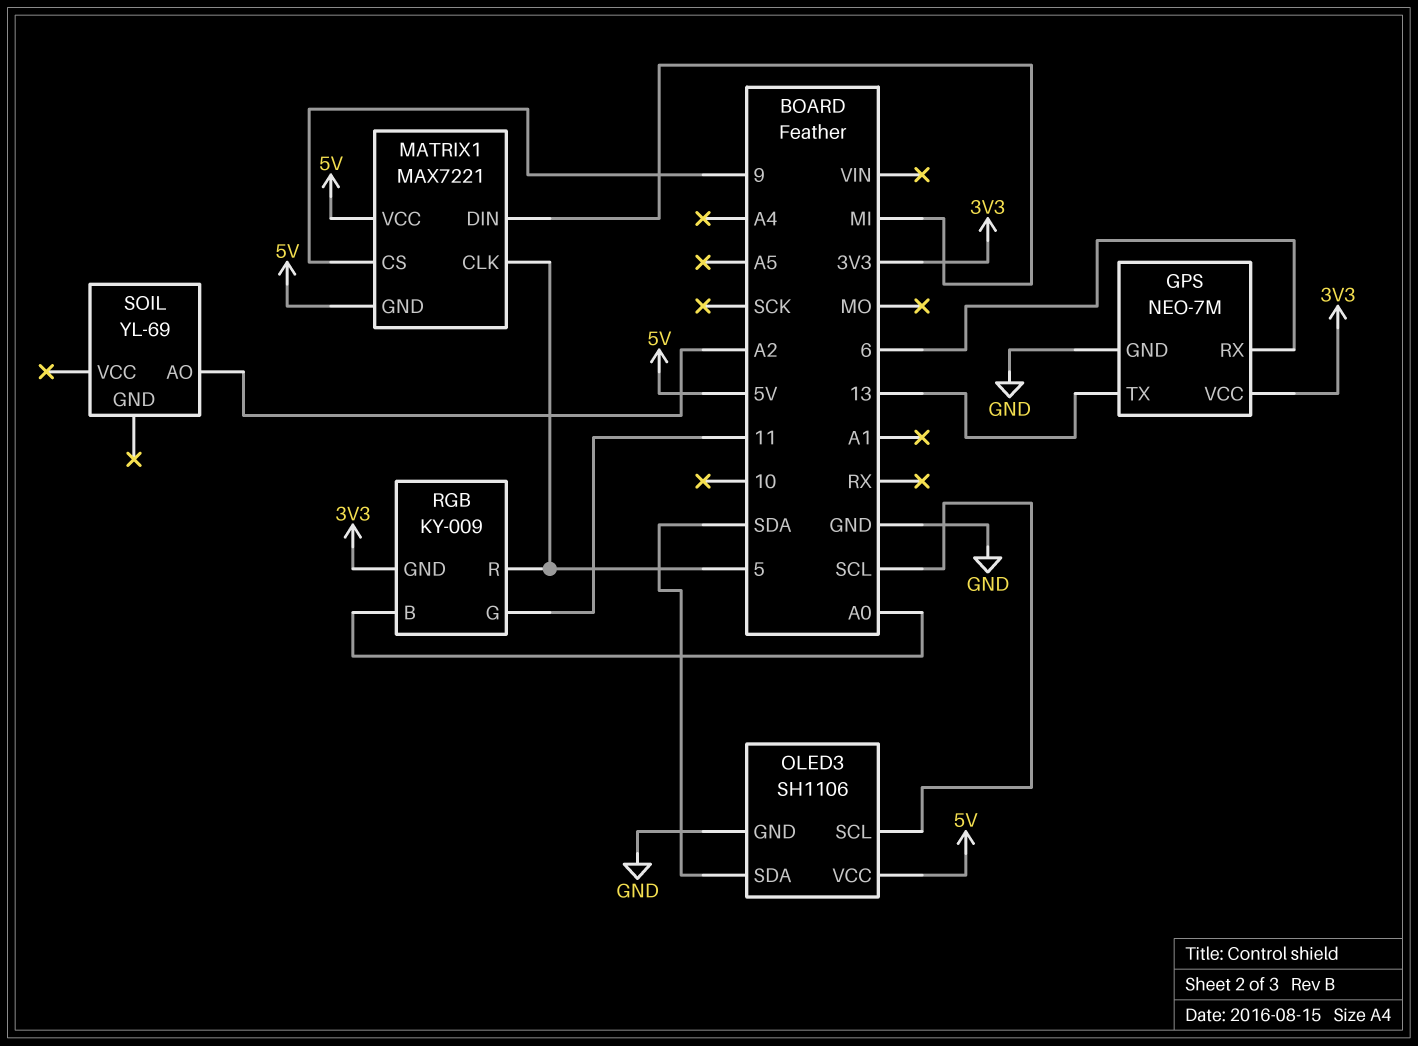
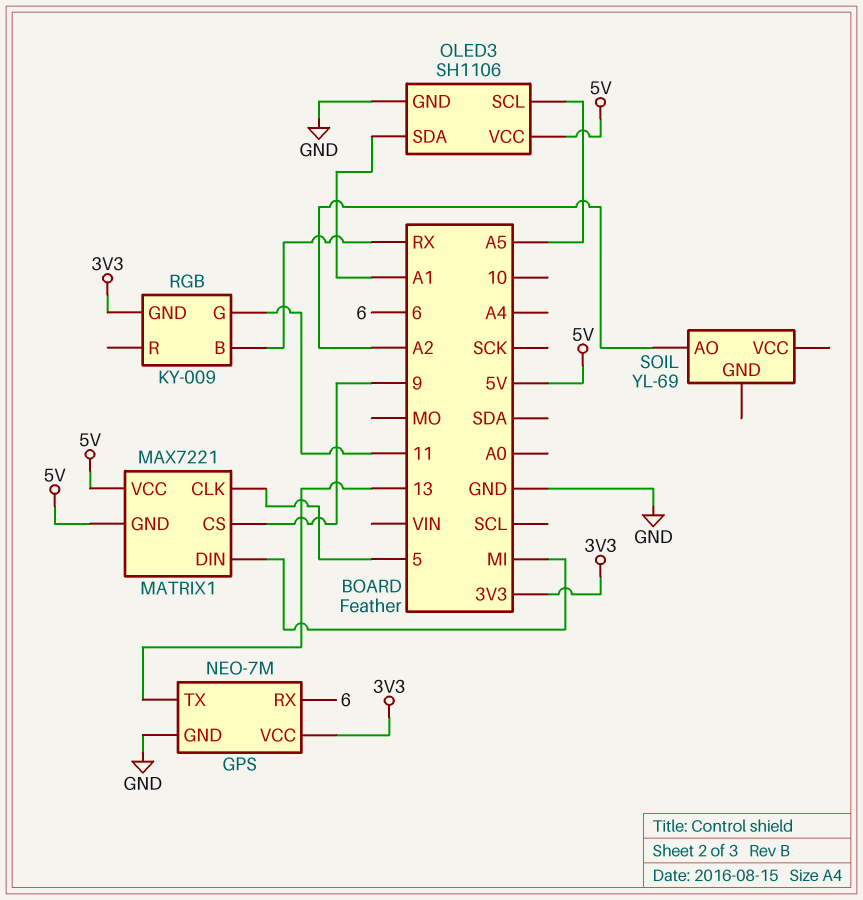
OLED3 pin SCL: SCL -> A5
OLED3 pin SDA: SDA -> A1
RGB pin B: A0 -> RX
RGB pin R: 5 -> none

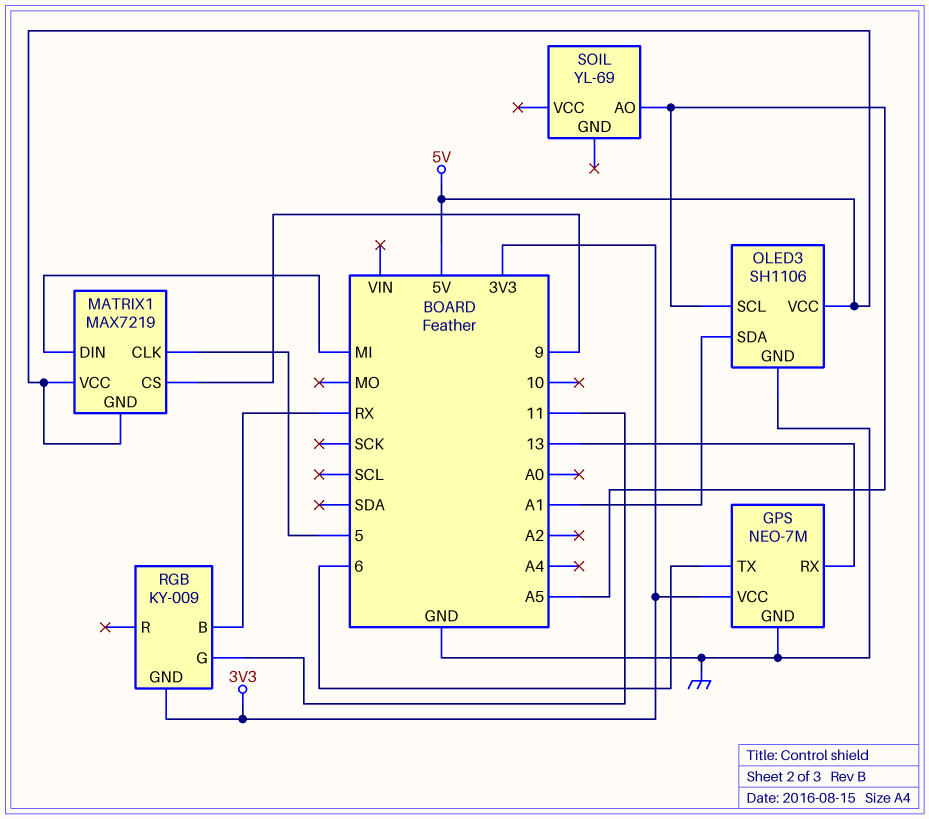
GPS pin RX: 6 -> 13
GPS pin TX: 13 -> 6
MATRIX1: MAX7221 -> MAX7219
SOIL pin AO: A2 -> A5

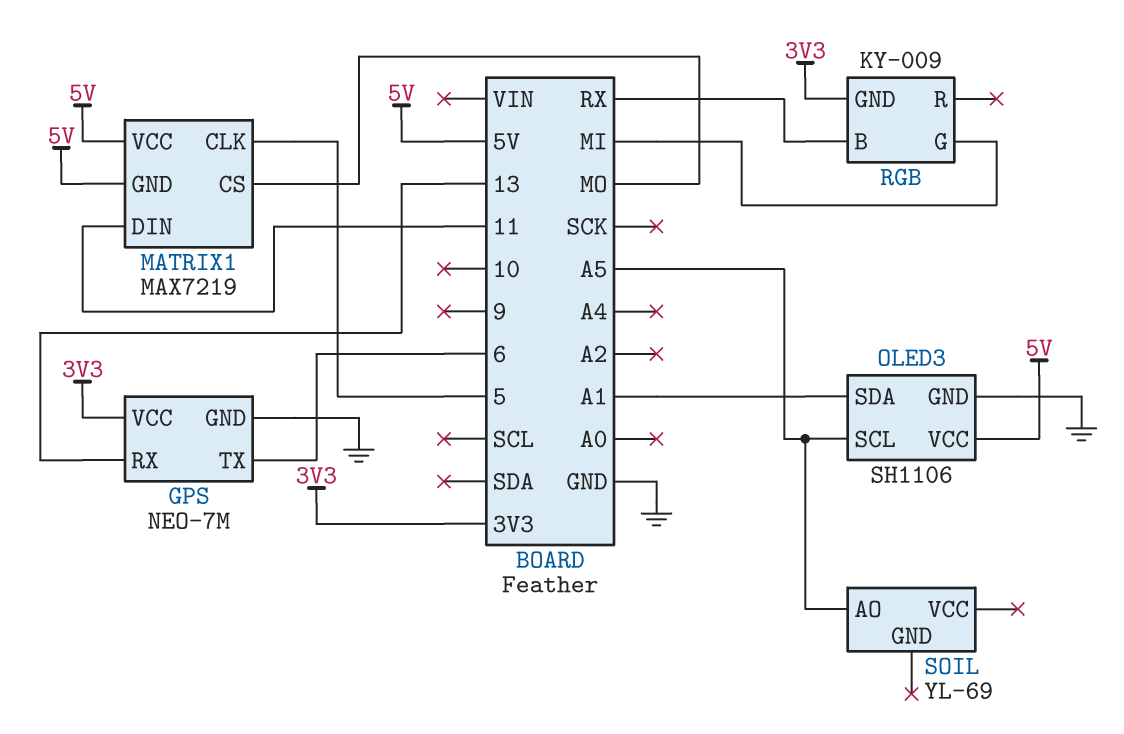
MATRIX1 pin CS: 9 -> MO
MATRIX1 pin DIN: MI -> 11
RGB pin G: 11 -> MI

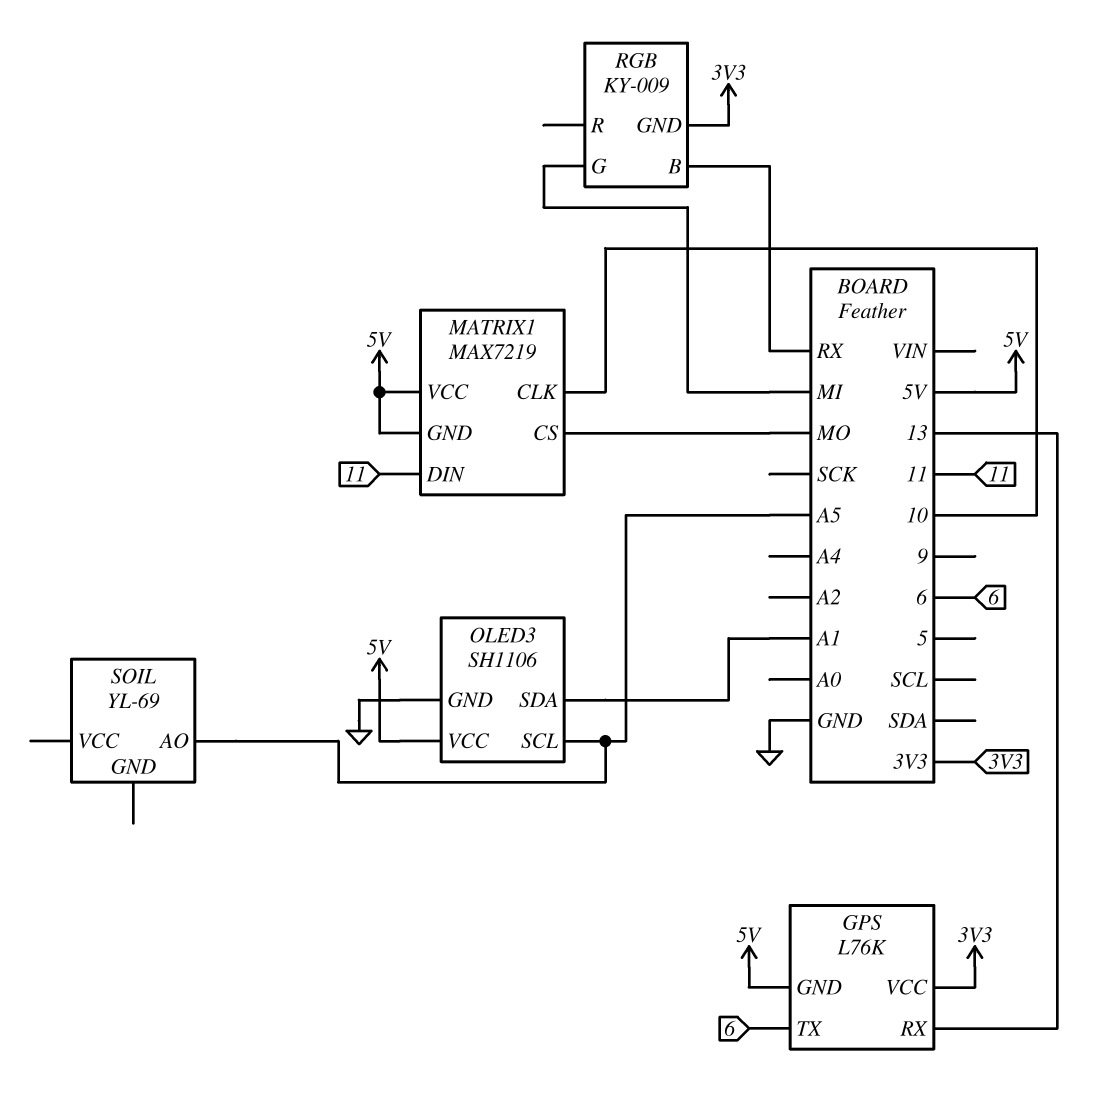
GPS: NEO-7M -> L76K
GPS pin GND: GND -> 5V
MATRIX1 pin CLK: 5 -> 10

